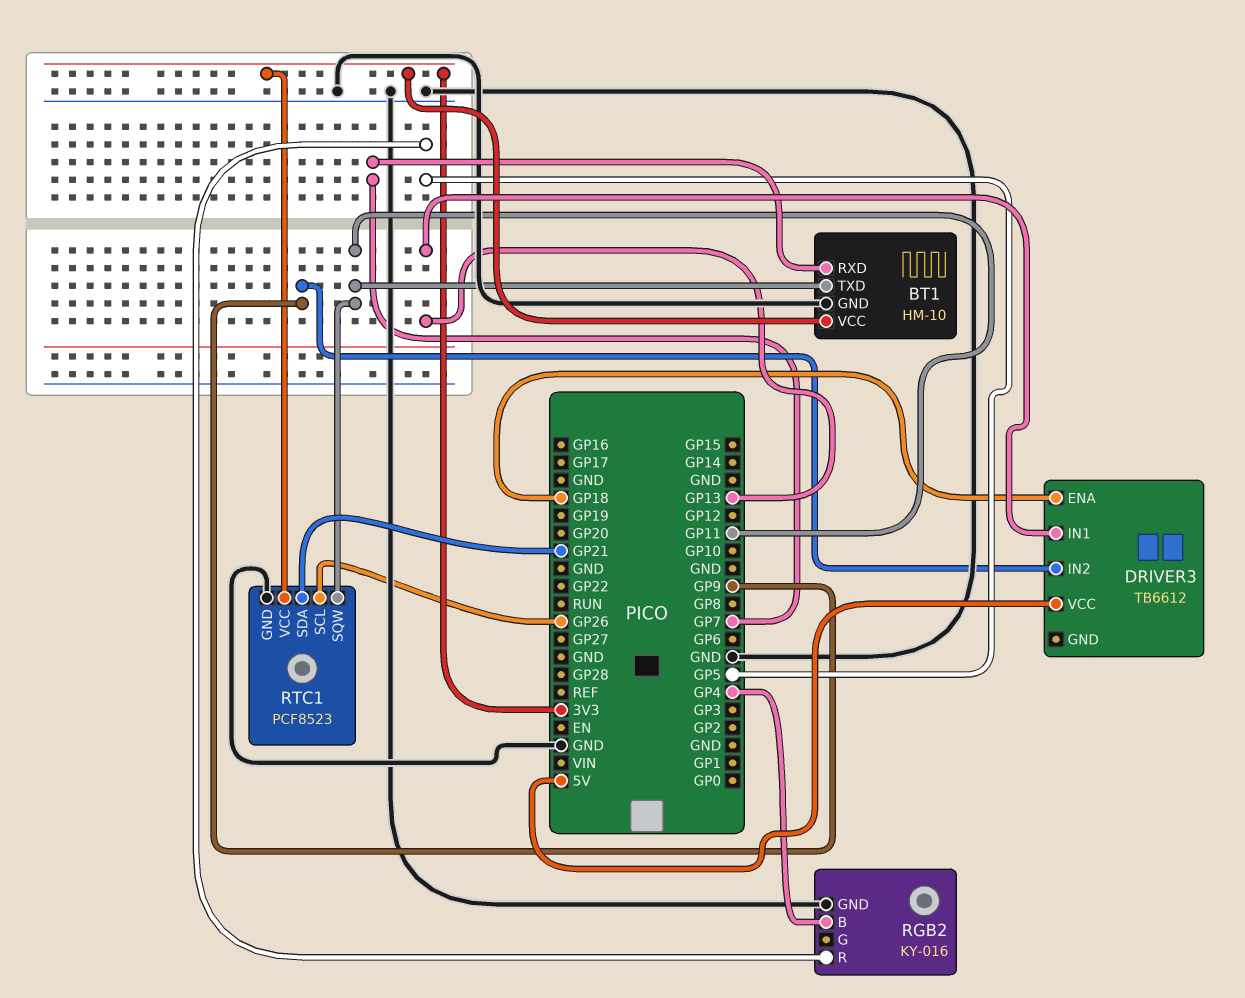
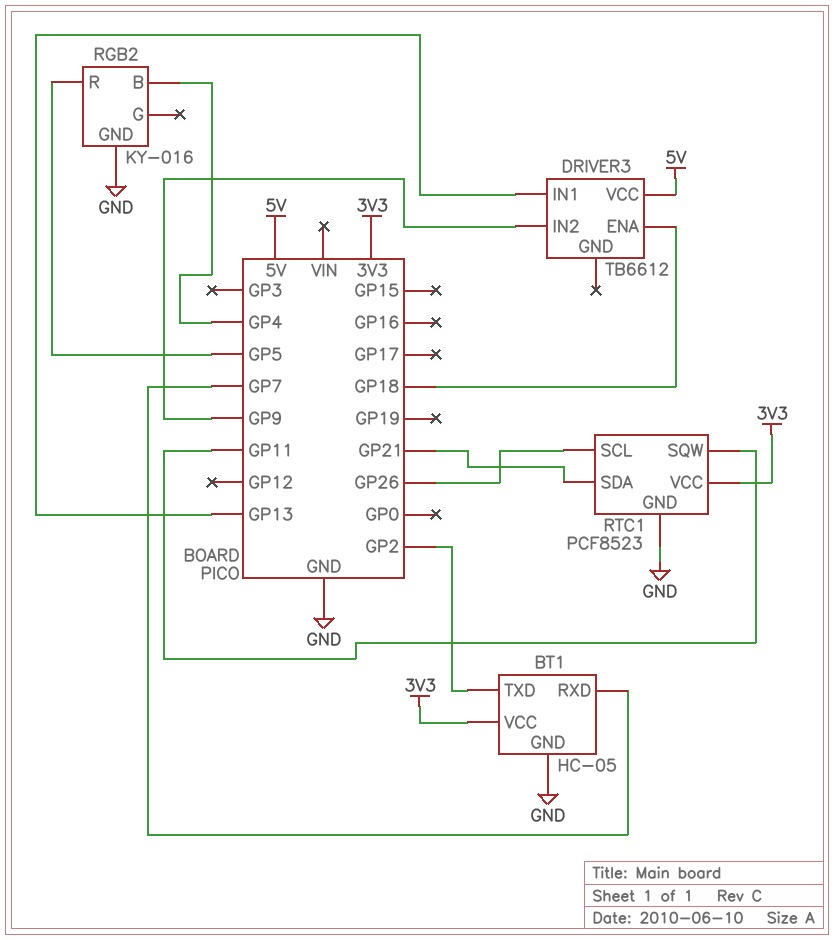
BT1: HM-10 -> HC-05
BT1 pin TXD: GP11 -> GP2

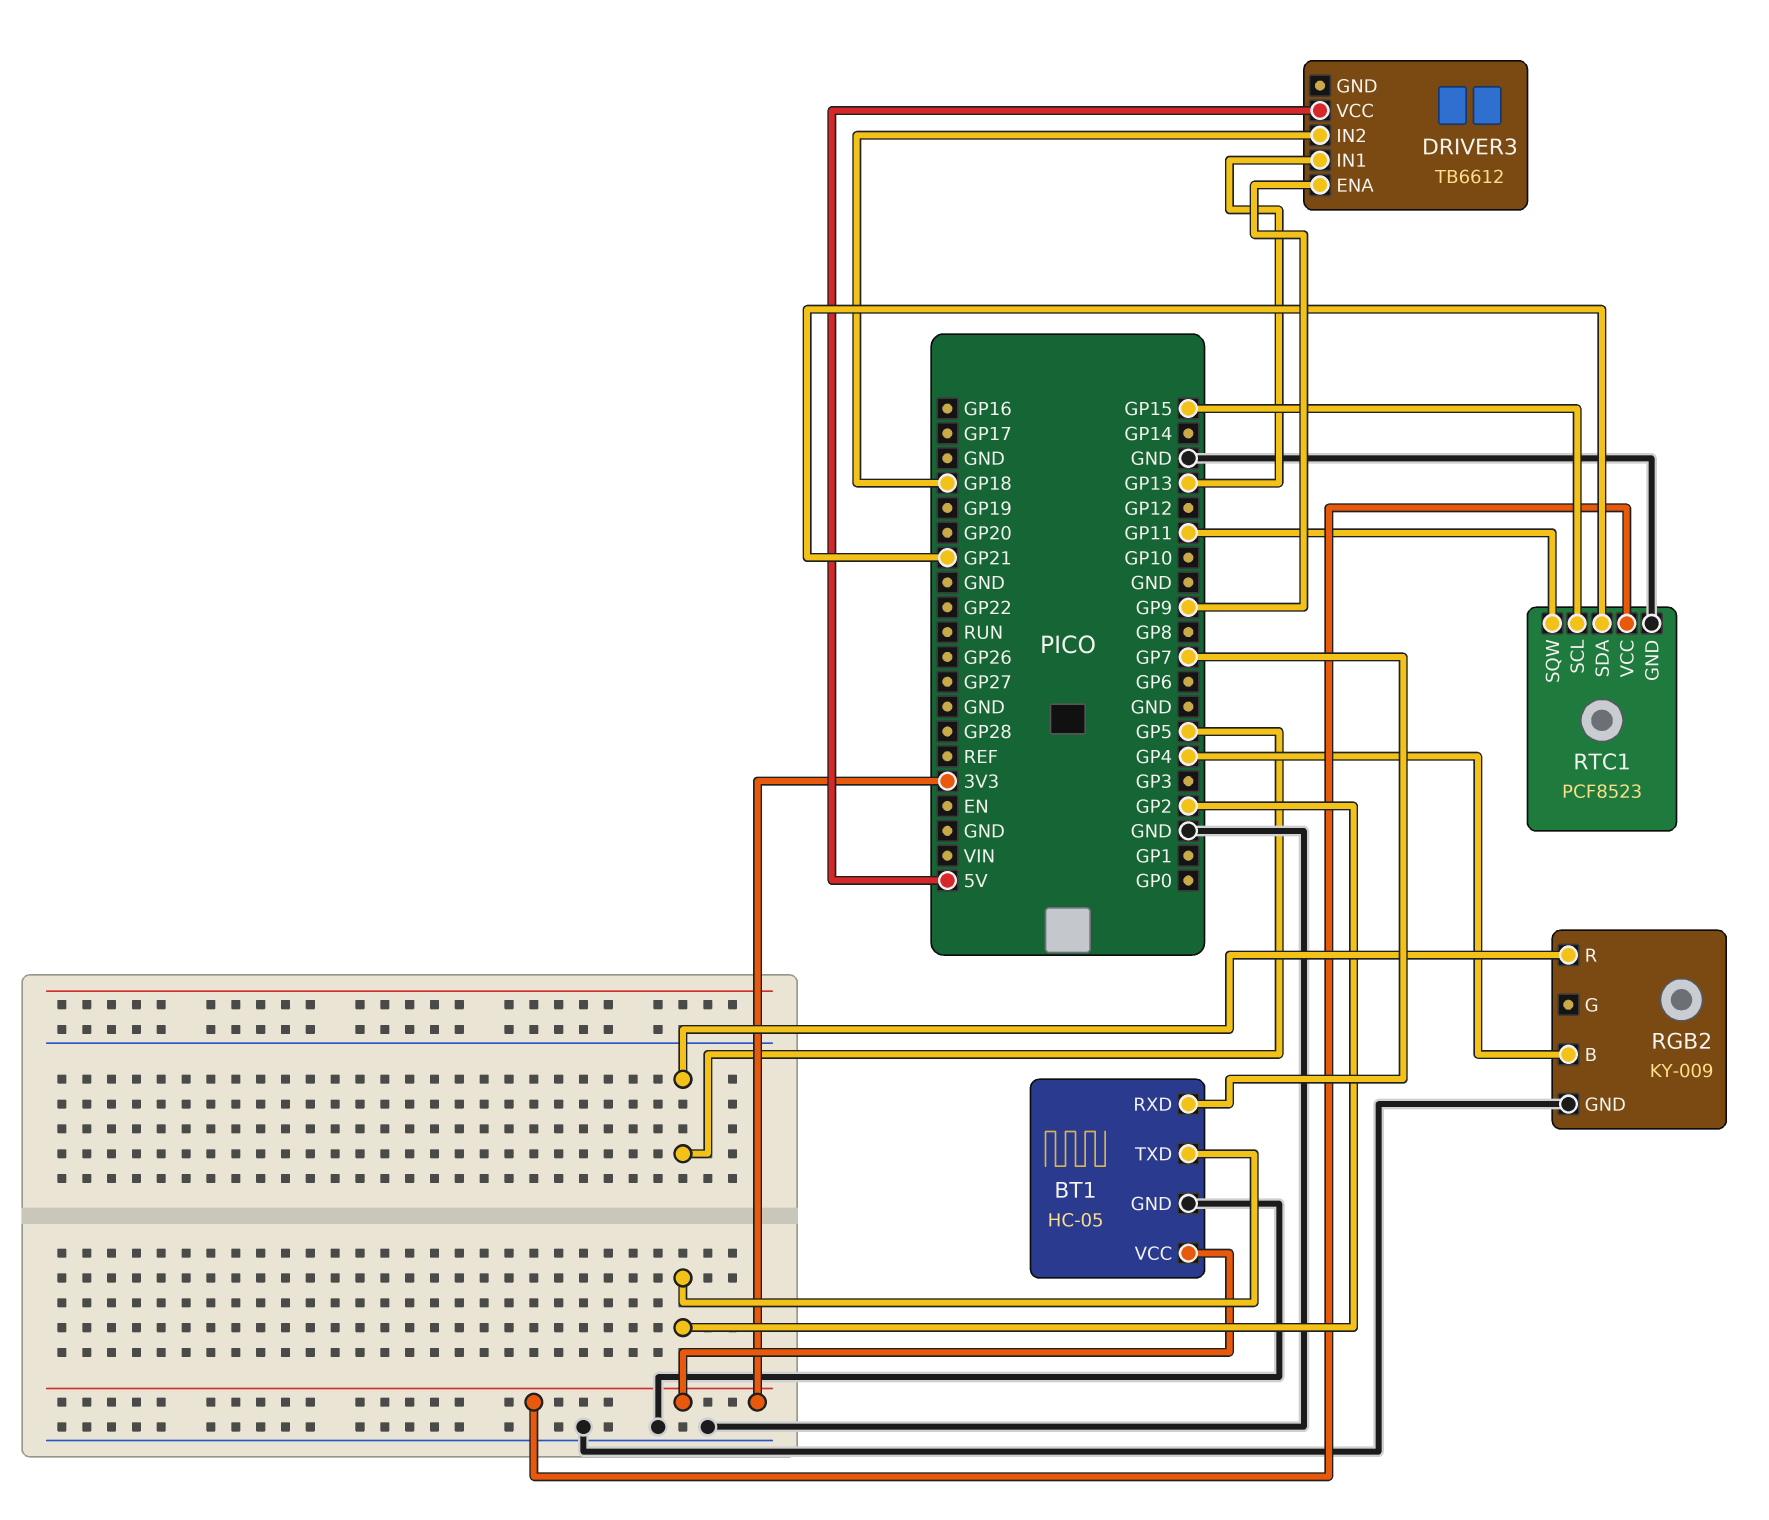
DRIVER3 pin ENA: GP18 -> GP9
DRIVER3 pin IN2: GP9 -> GP18
RGB2: KY-016 -> KY-009
RTC1 pin SCL: GP26 -> GP15

